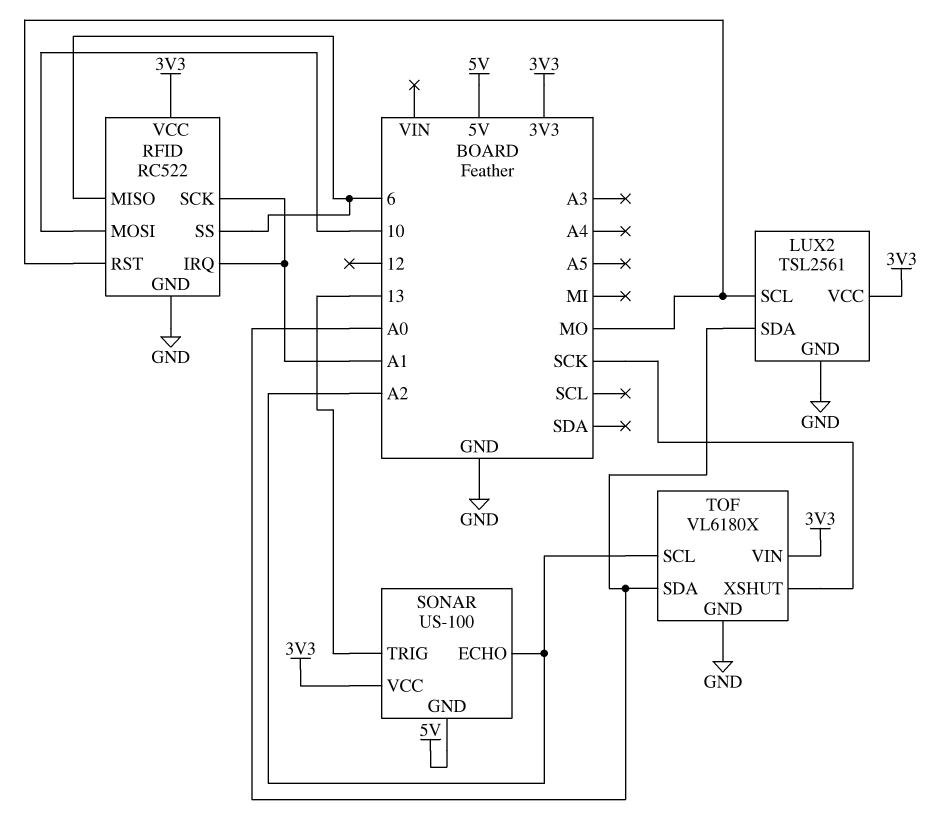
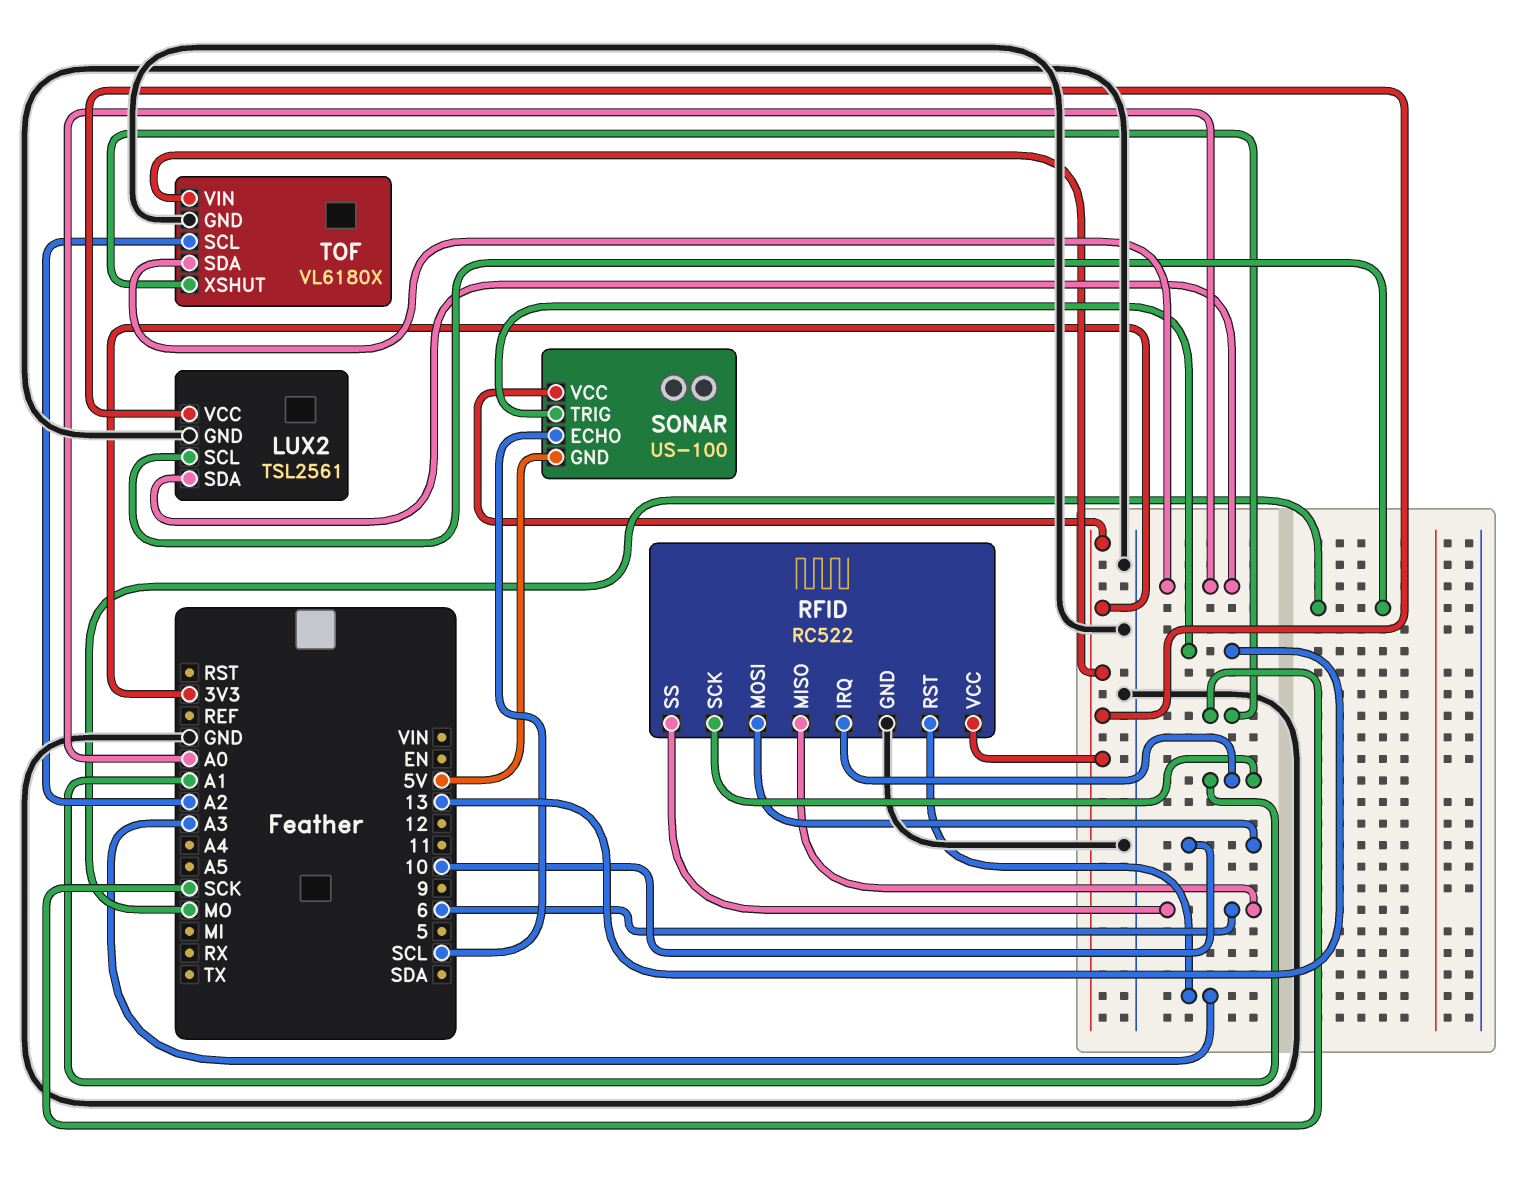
RFID pin RST: MO -> A3
SONAR pin ECHO: A2 -> SCL

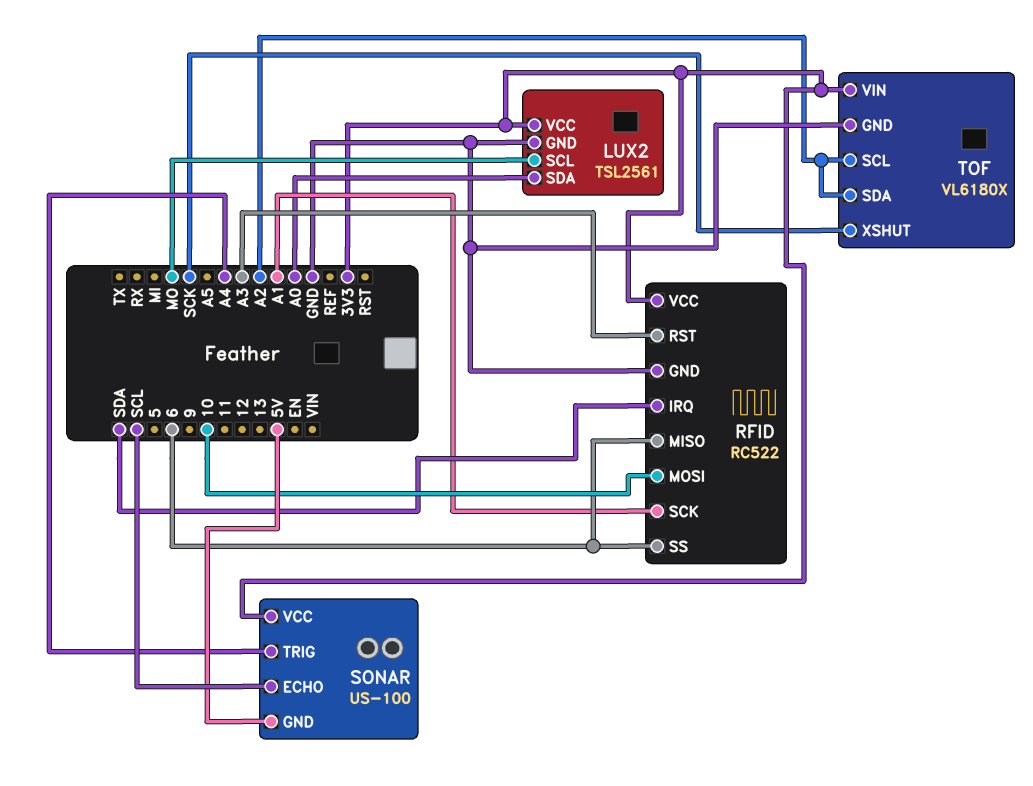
RFID pin IRQ: A1 -> SDA
SONAR pin TRIG: 13 -> A4
TOF pin SDA: A0 -> A2

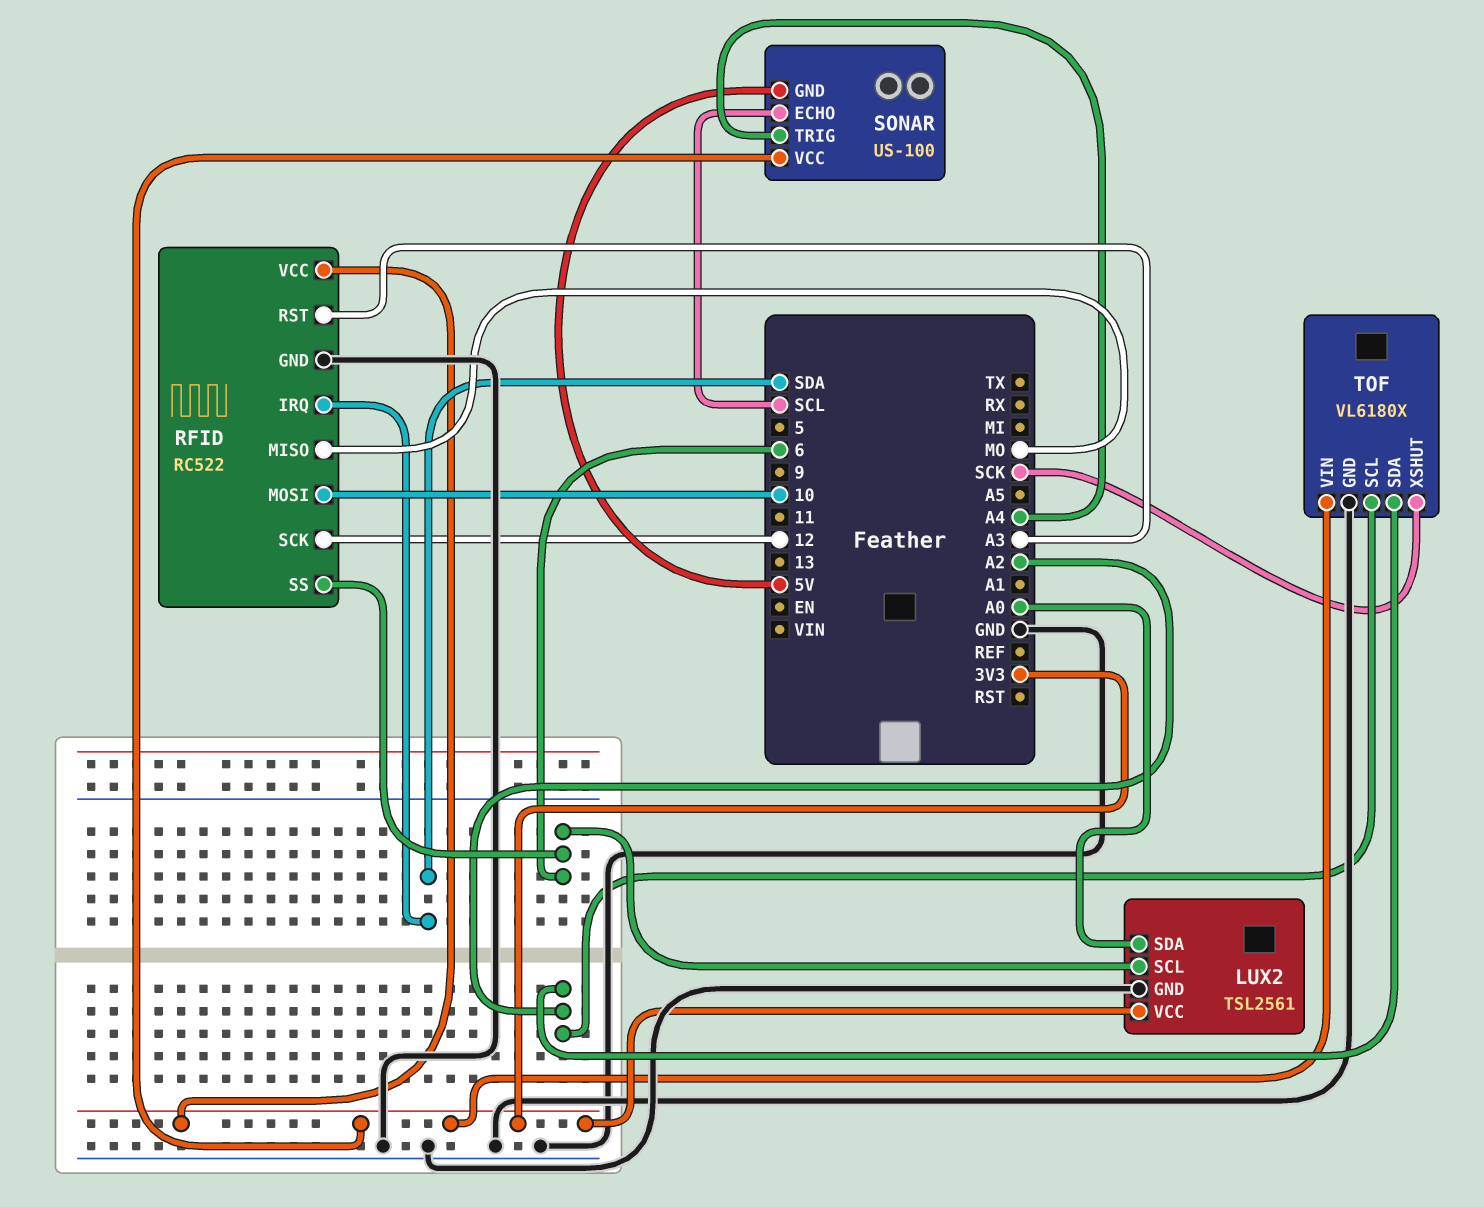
LUX2 pin SCL: MO -> 6
RFID pin MISO: 6 -> MO
RFID pin SCK: A1 -> 12

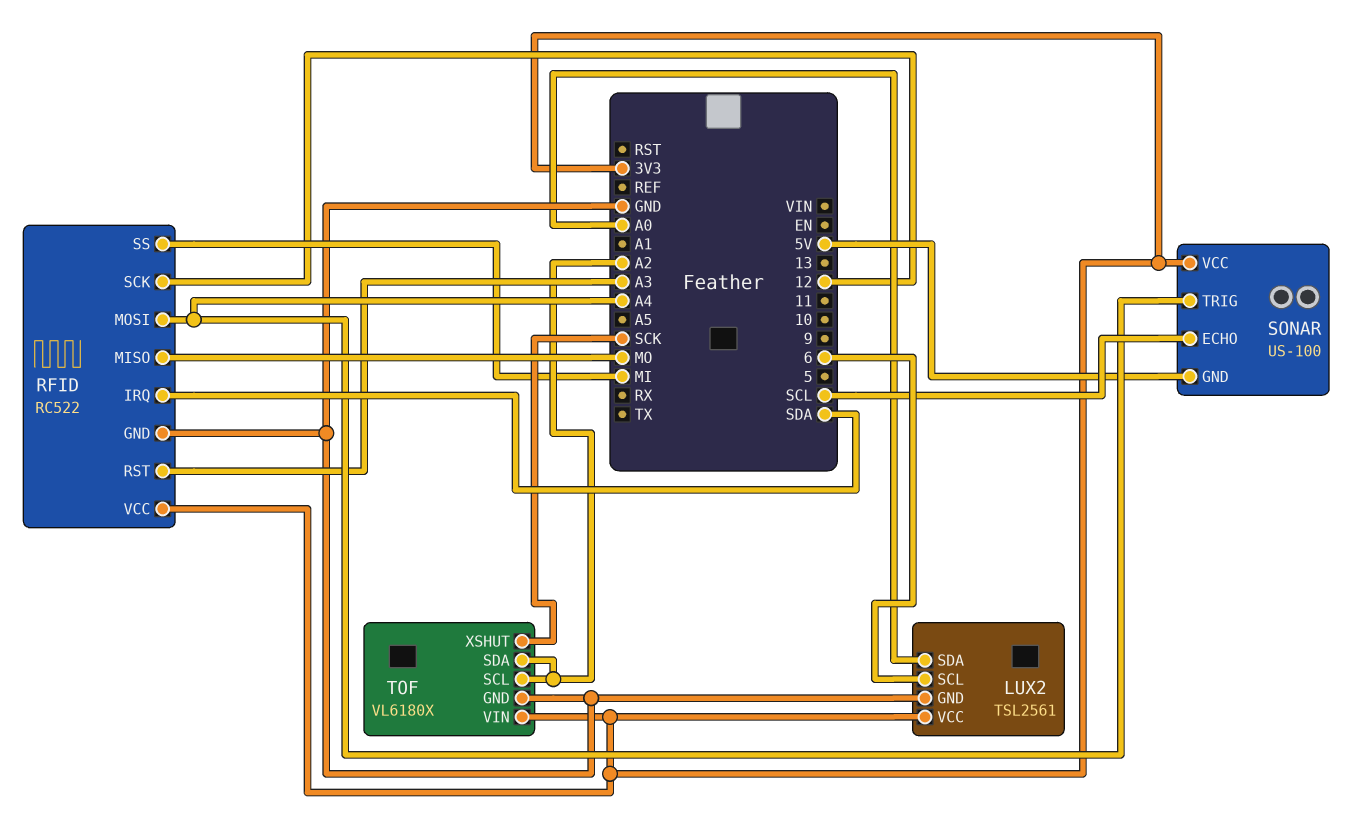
RFID pin MOSI: 10 -> A4
RFID pin SS: 6 -> MI

